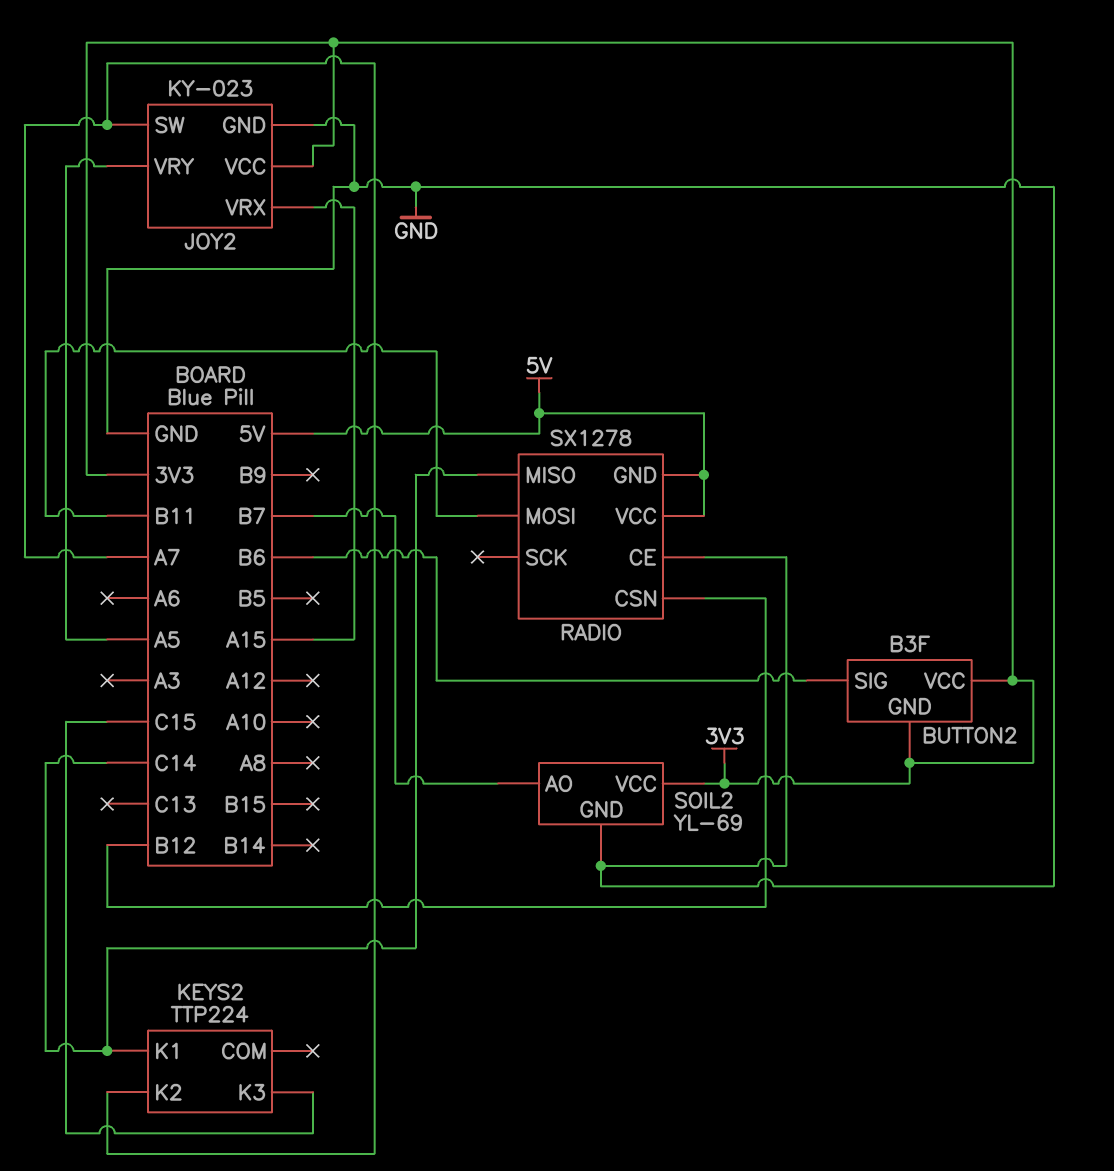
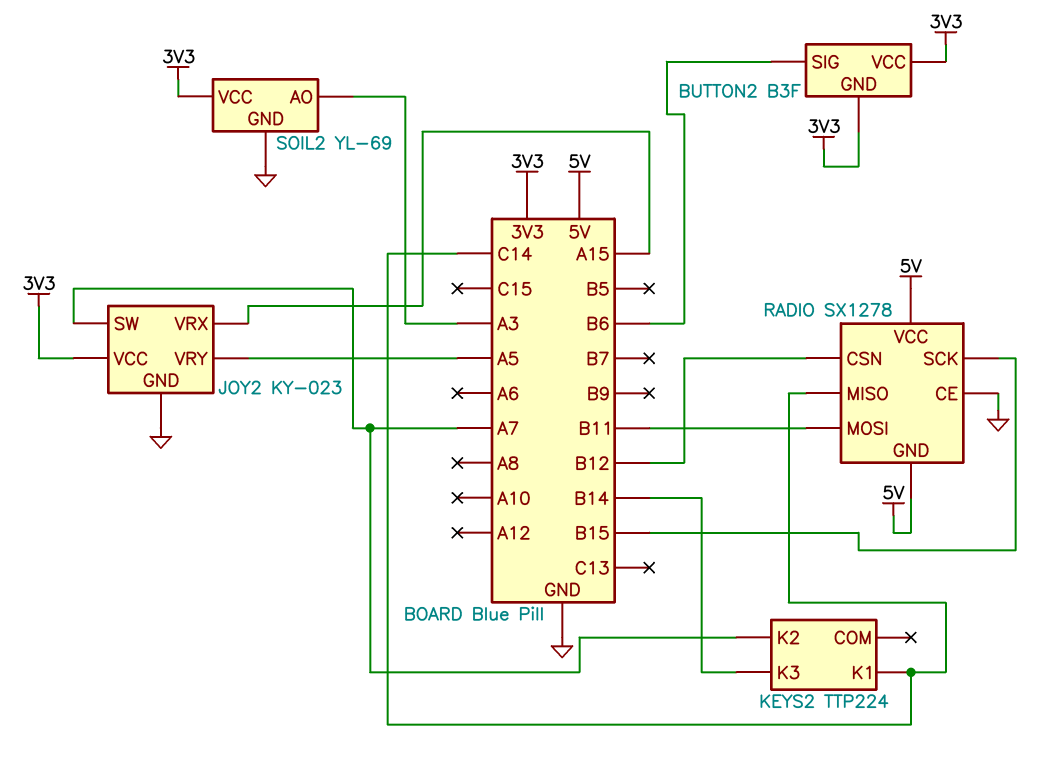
KEYS2 pin K3: C15 -> B14
RADIO pin SCK: none -> B15
SOIL2 pin AO: B7 -> A3

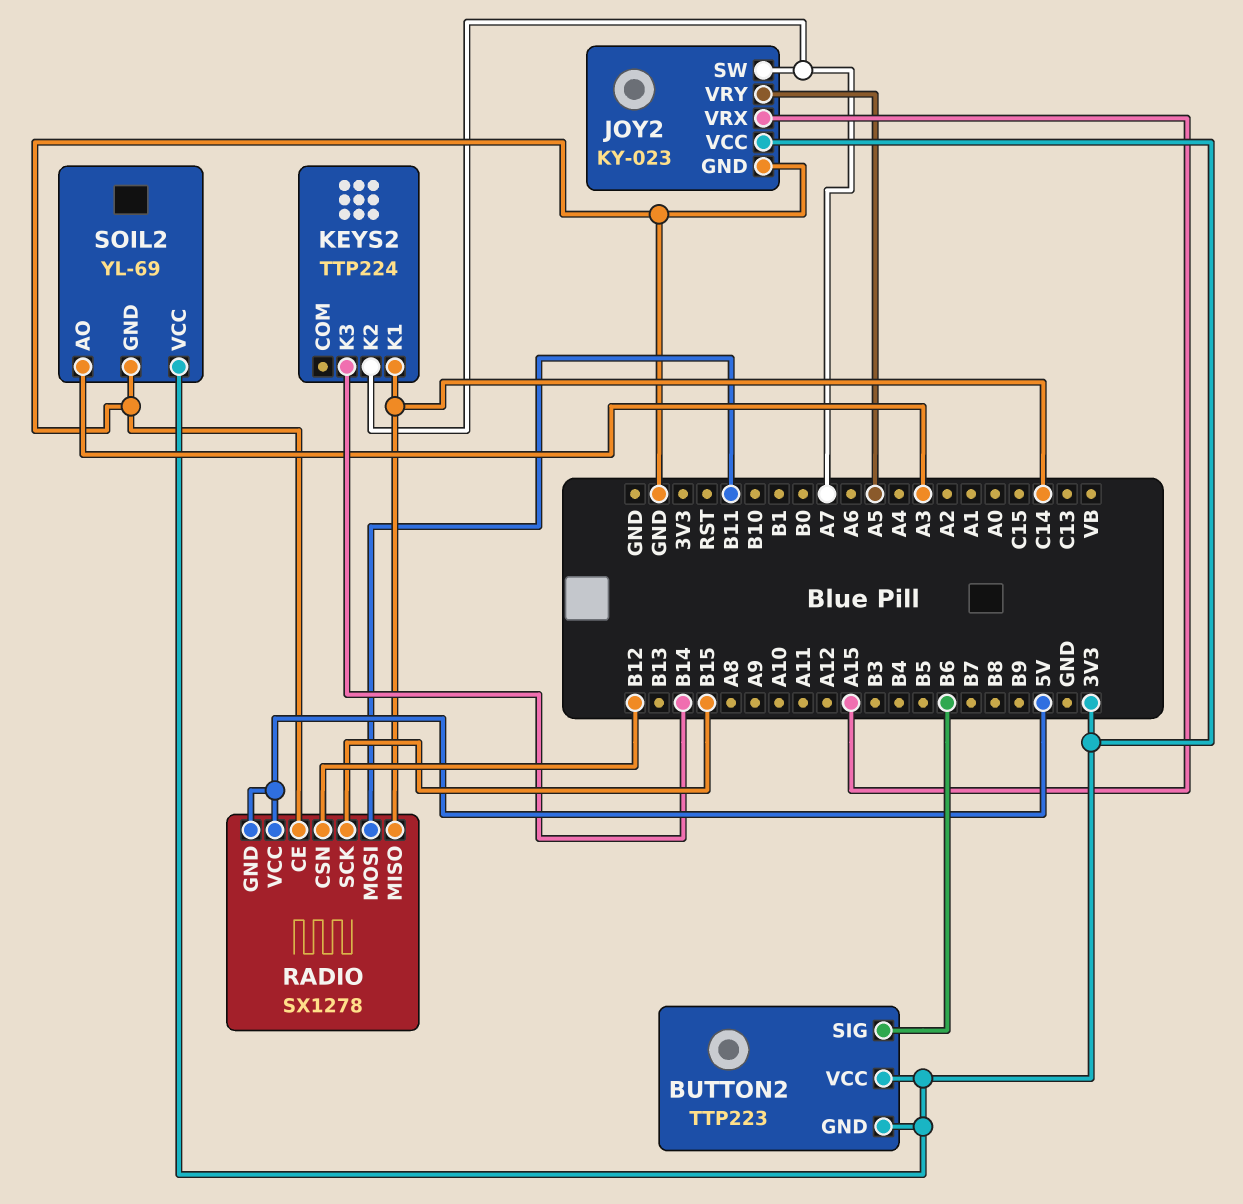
BUTTON2: B3F -> TTP223

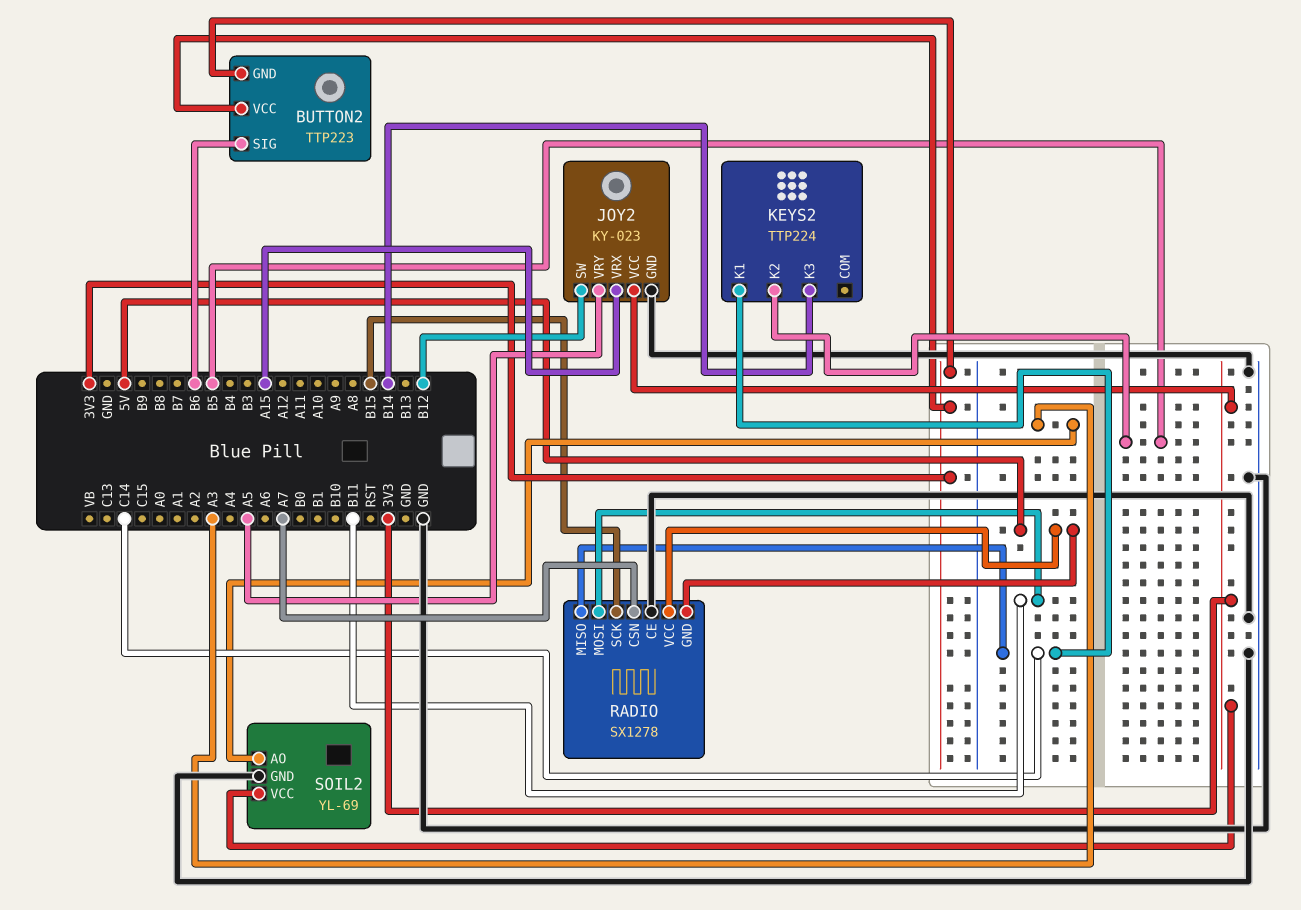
JOY2 pin SW: A7 -> B12
KEYS2 pin K2: A7 -> B5
RADIO pin CSN: B12 -> A7

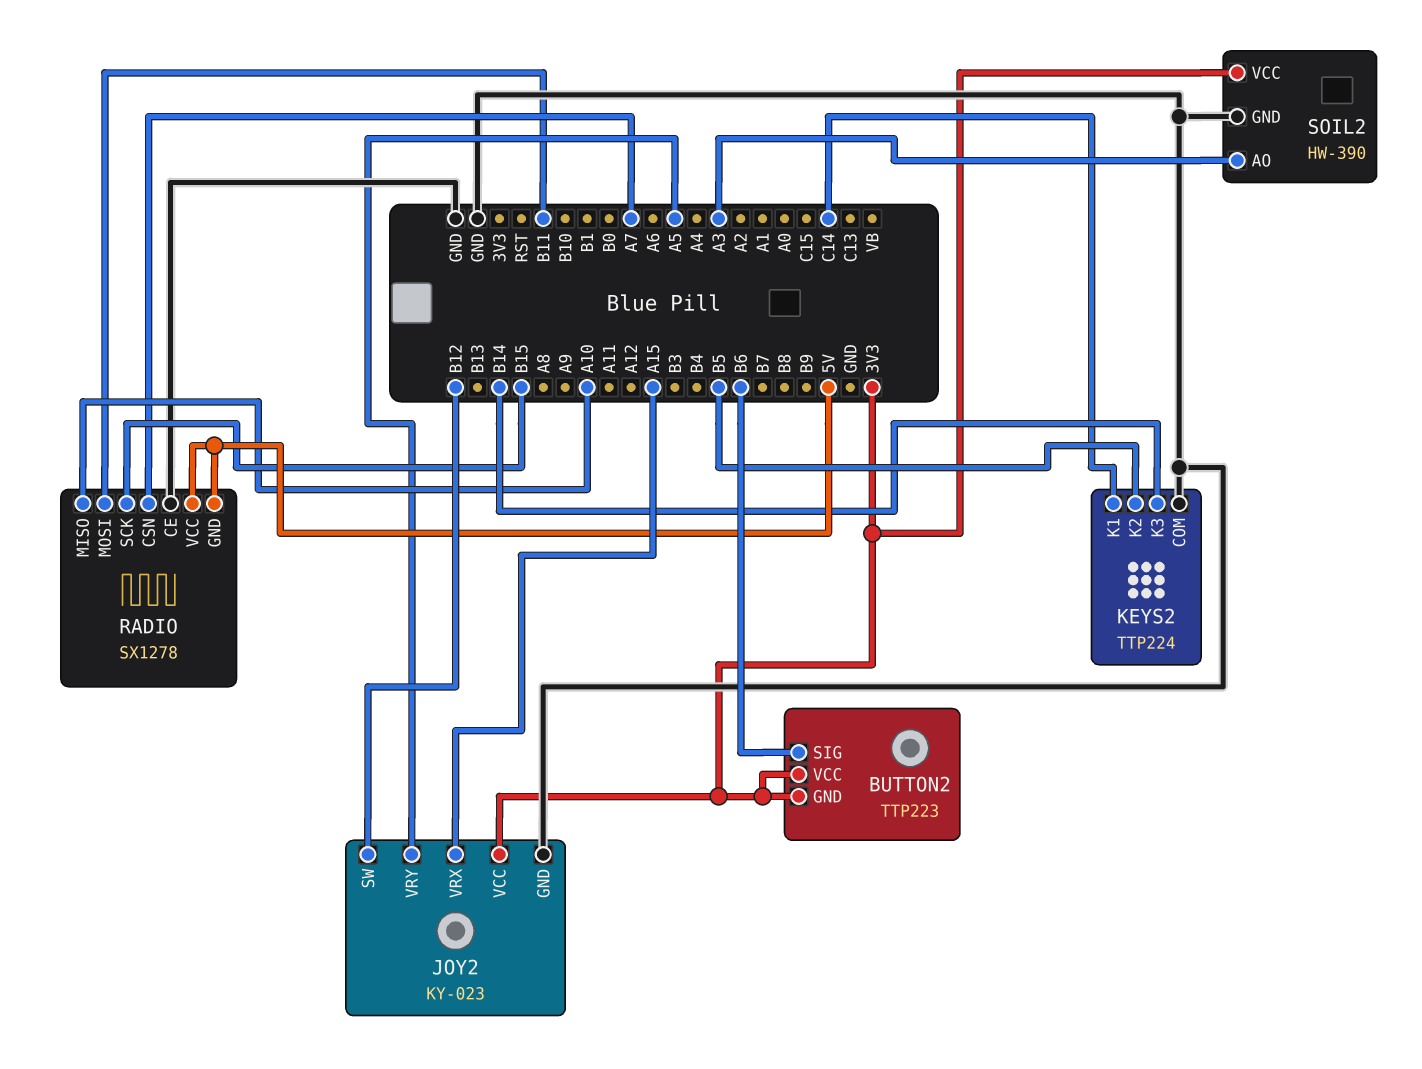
KEYS2 pin COM: none -> GND
RADIO pin MISO: C14 -> A10
SOIL2: YL-69 -> HW-390

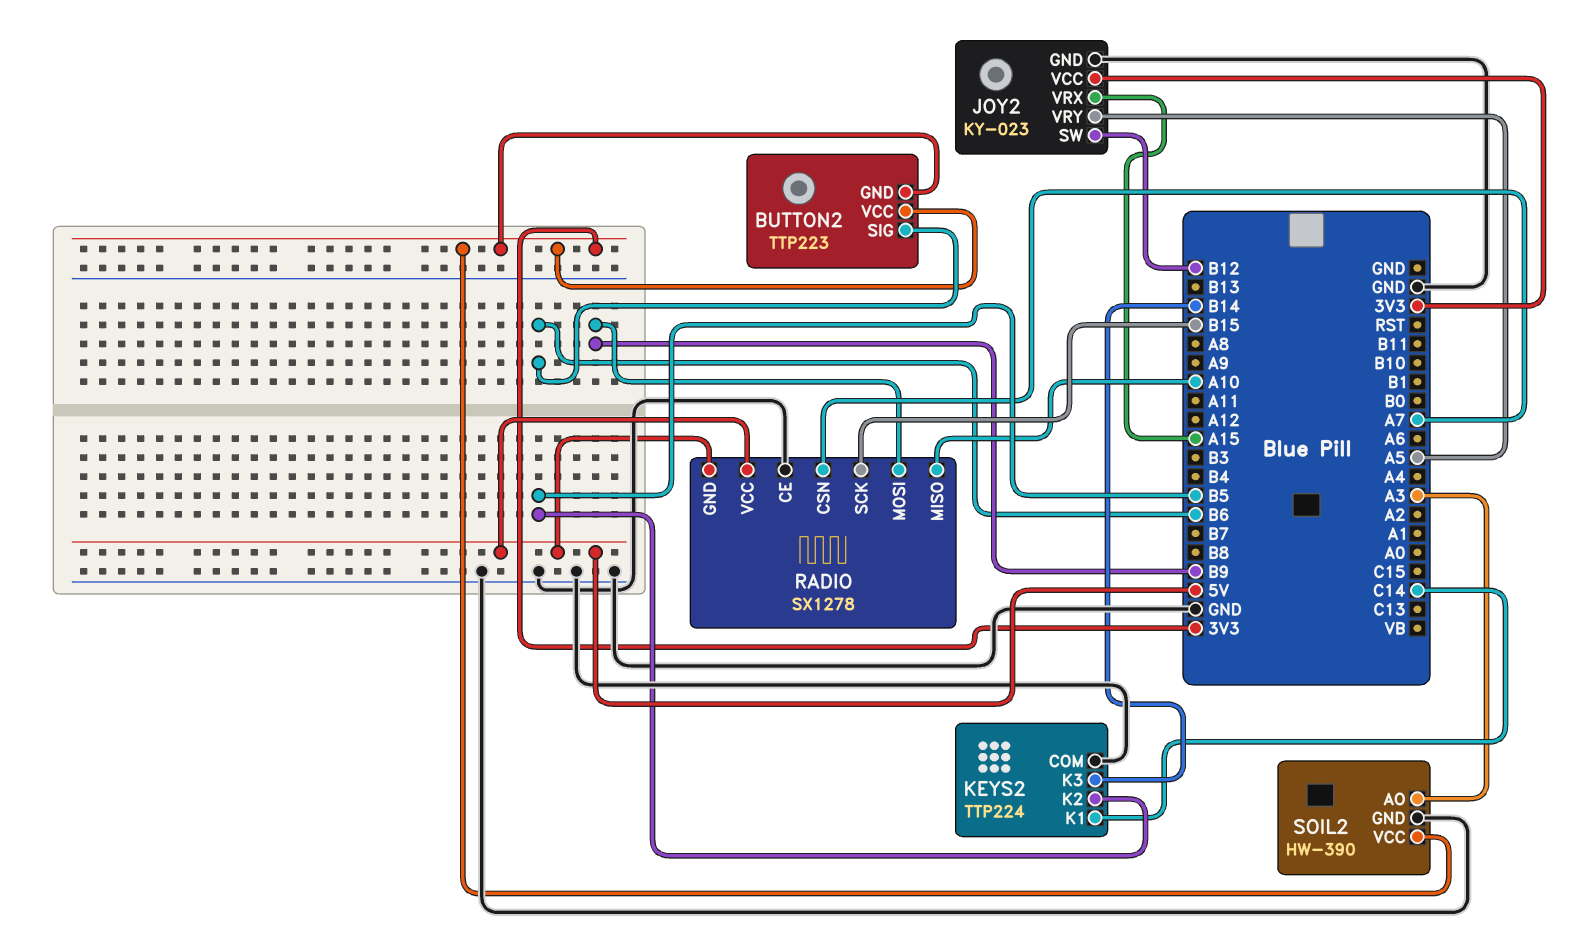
RADIO pin MOSI: B11 -> B9

